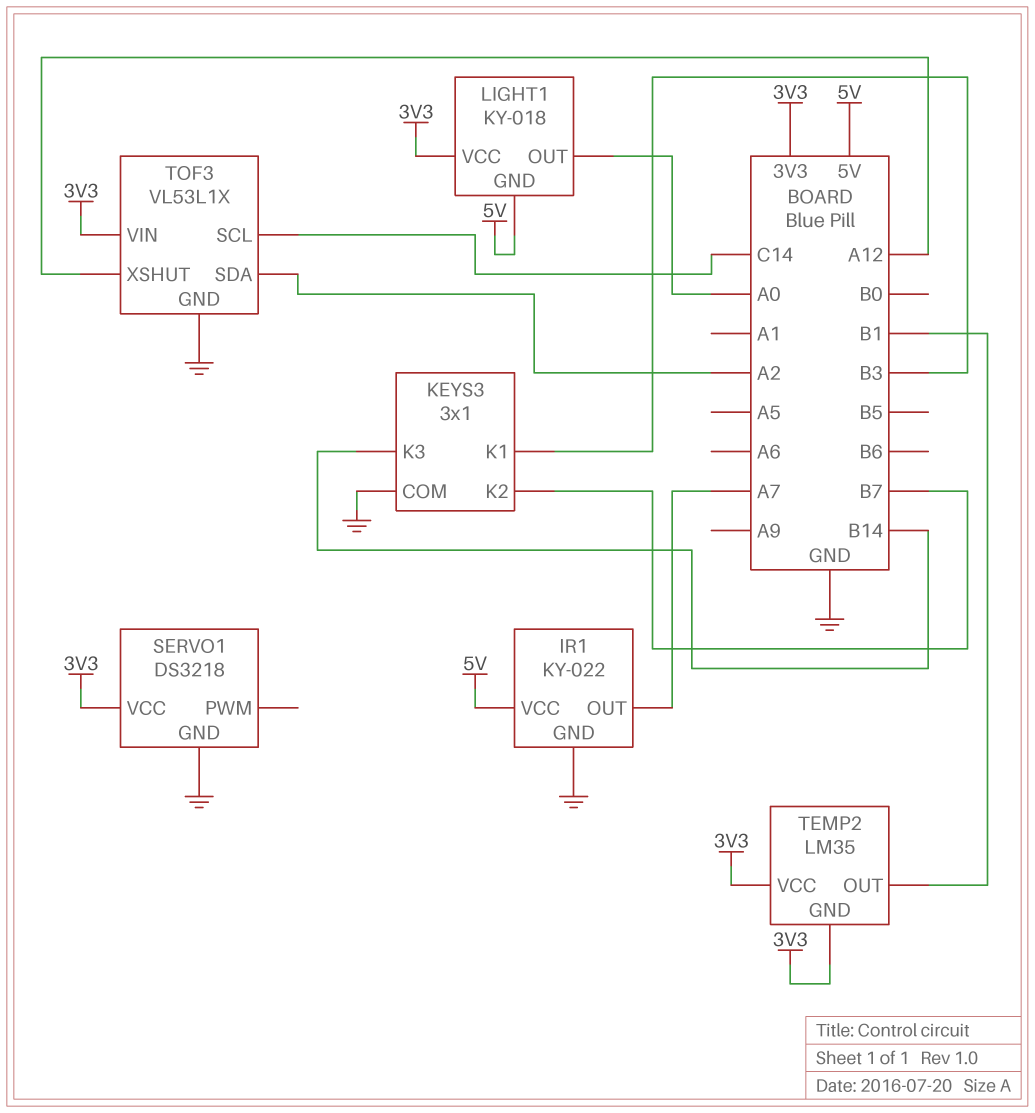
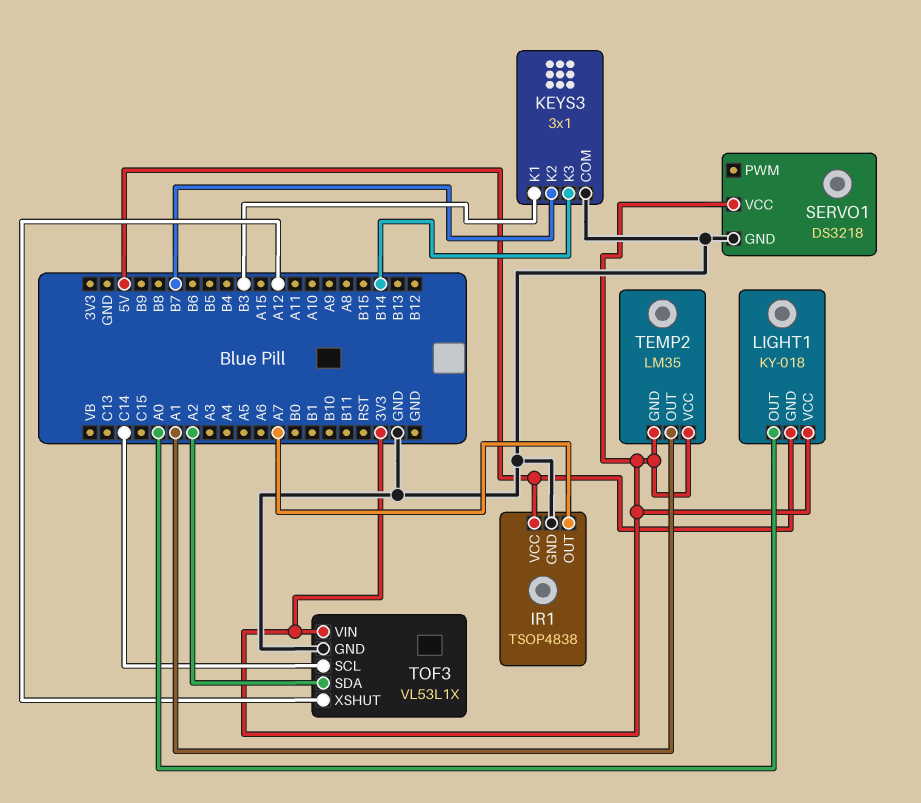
IR1: KY-022 -> TSOP4838
TEMP2 pin OUT: B1 -> A1

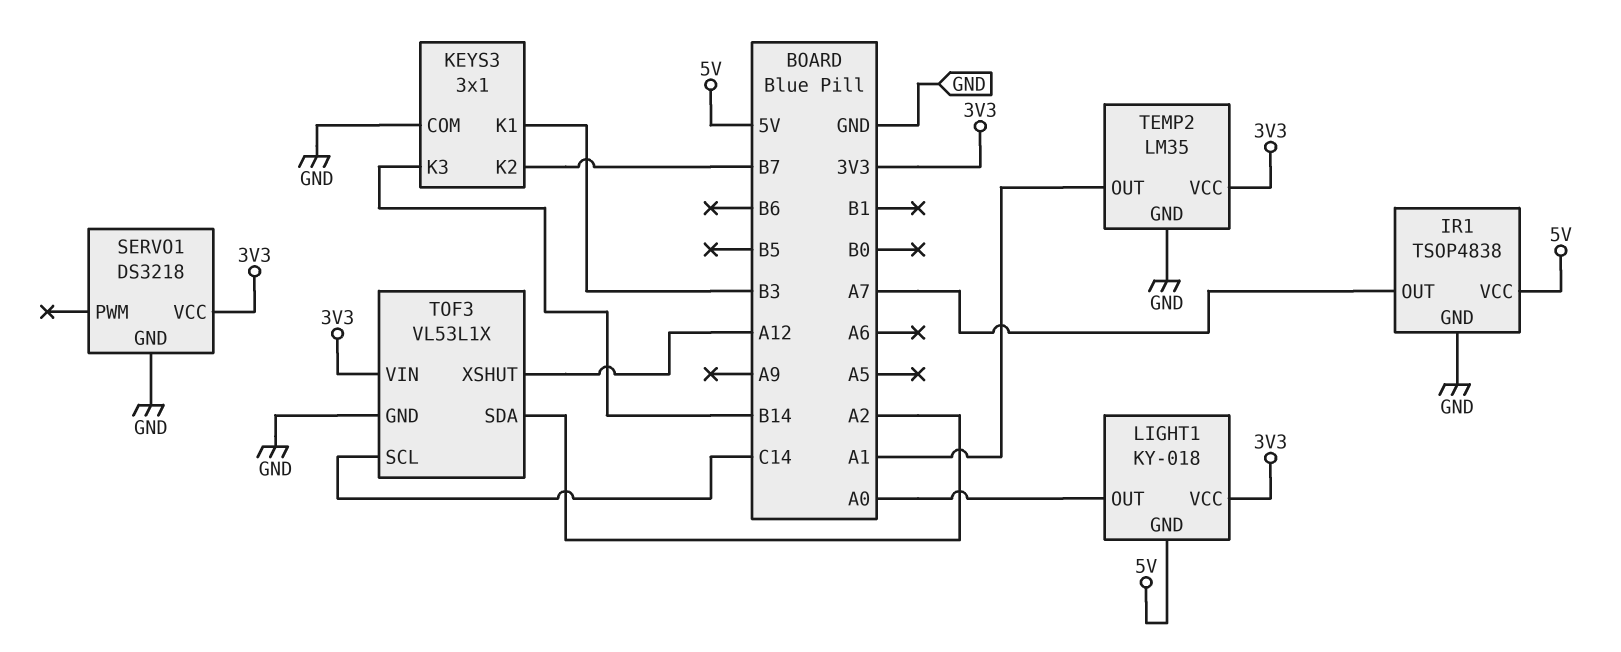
TEMP2 pin GND: 3V3 -> GND

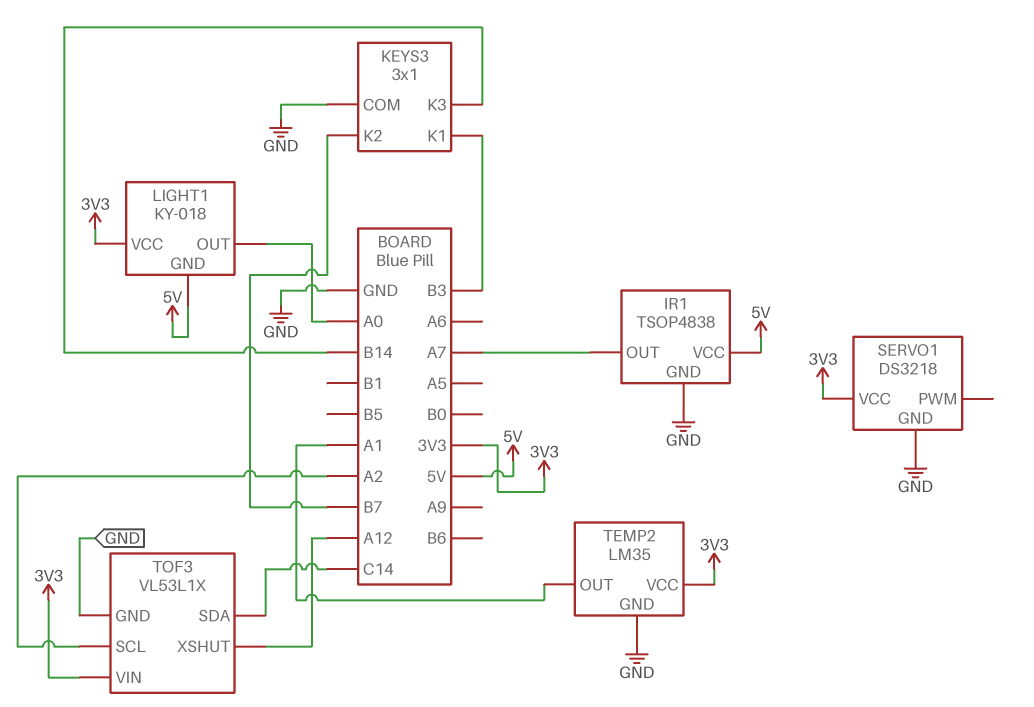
TOF3 pin SCL: C14 -> A2
TOF3 pin SDA: A2 -> C14

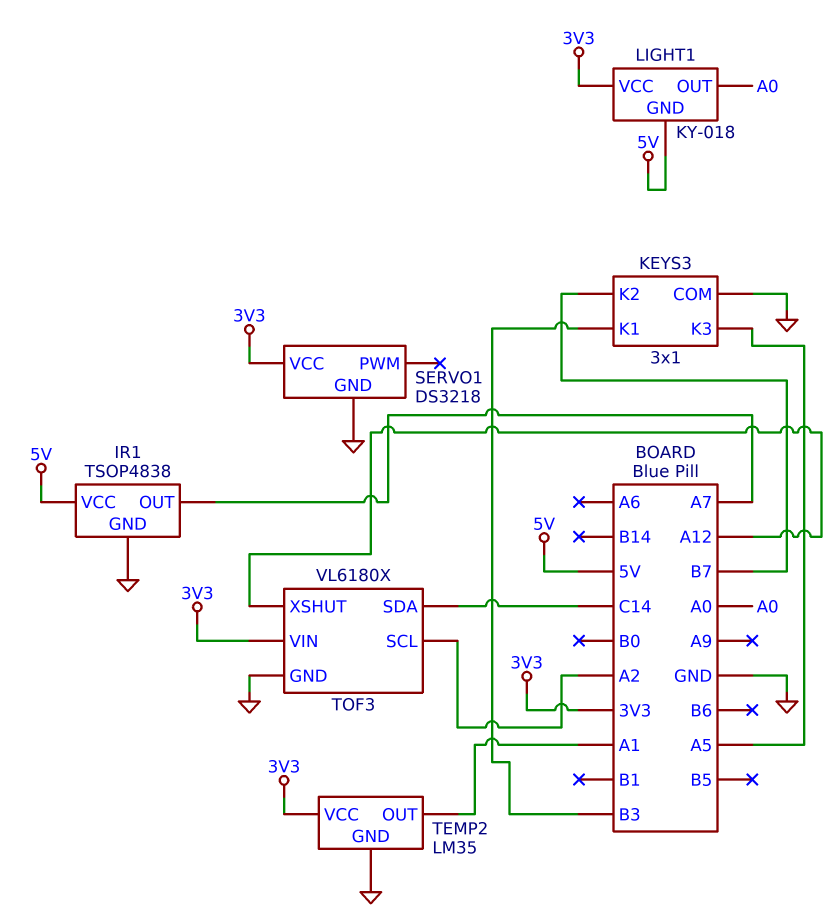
KEYS3 pin K3: B14 -> A5
TOF3: VL53L1X -> VL6180X

